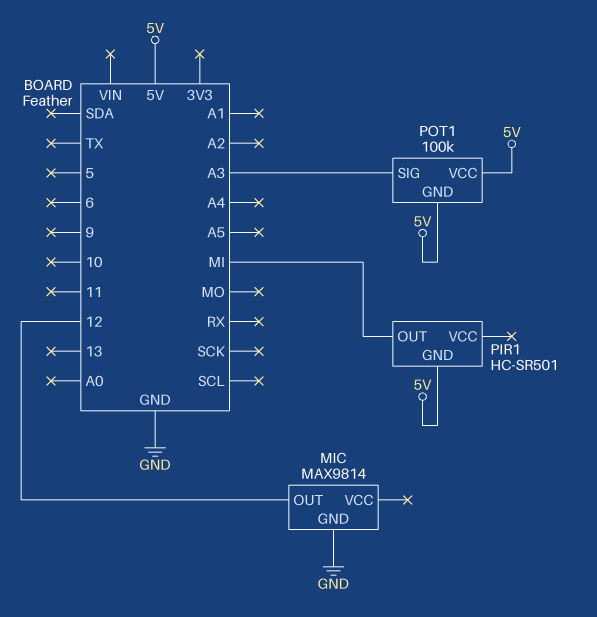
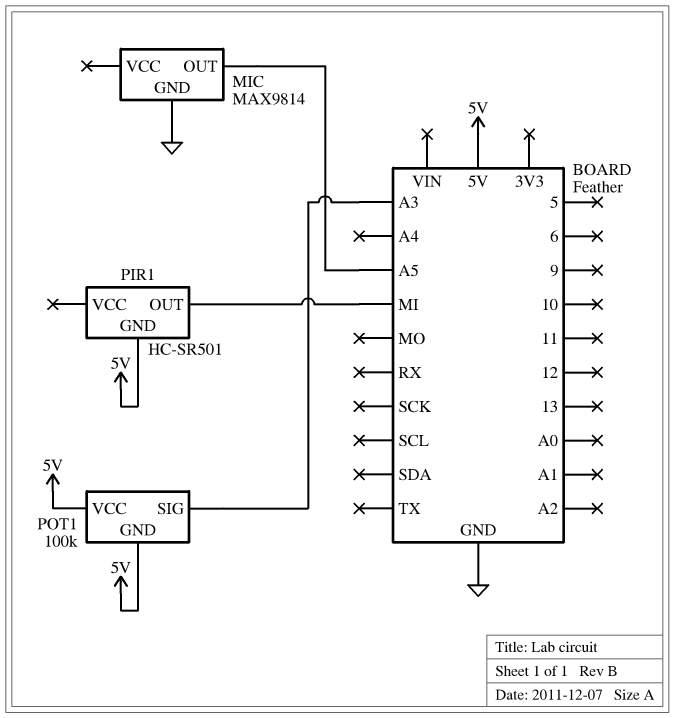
MIC pin OUT: 12 -> A5

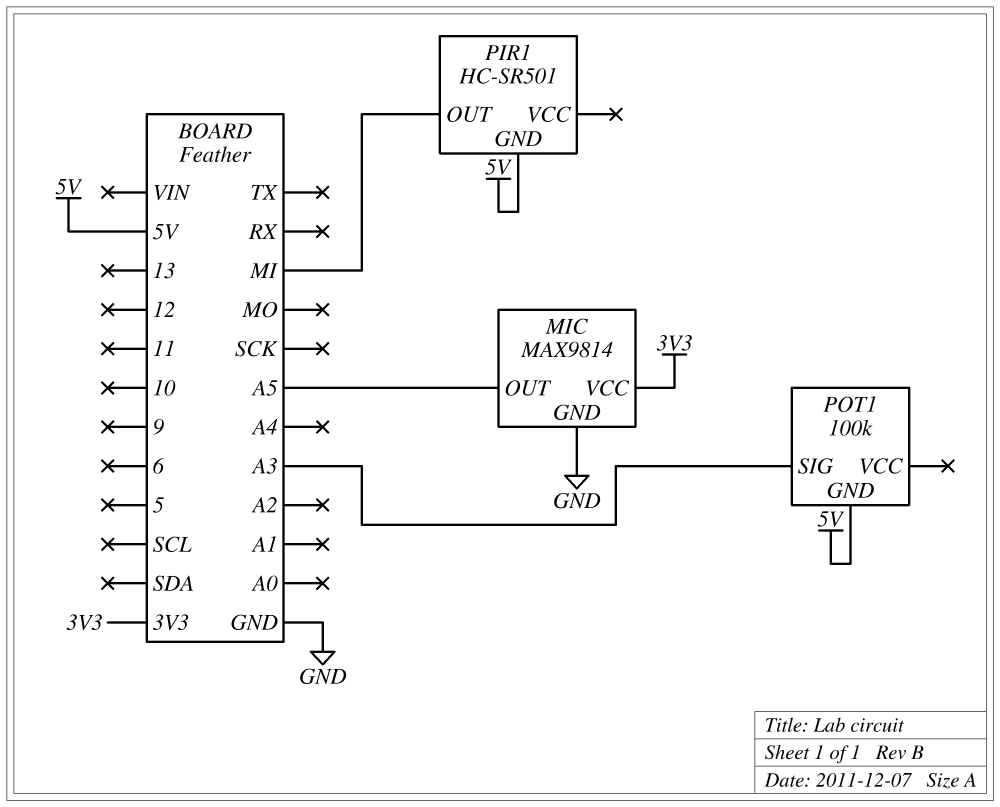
MIC pin VCC: none -> 3V3
POT1 pin VCC: 5V -> none

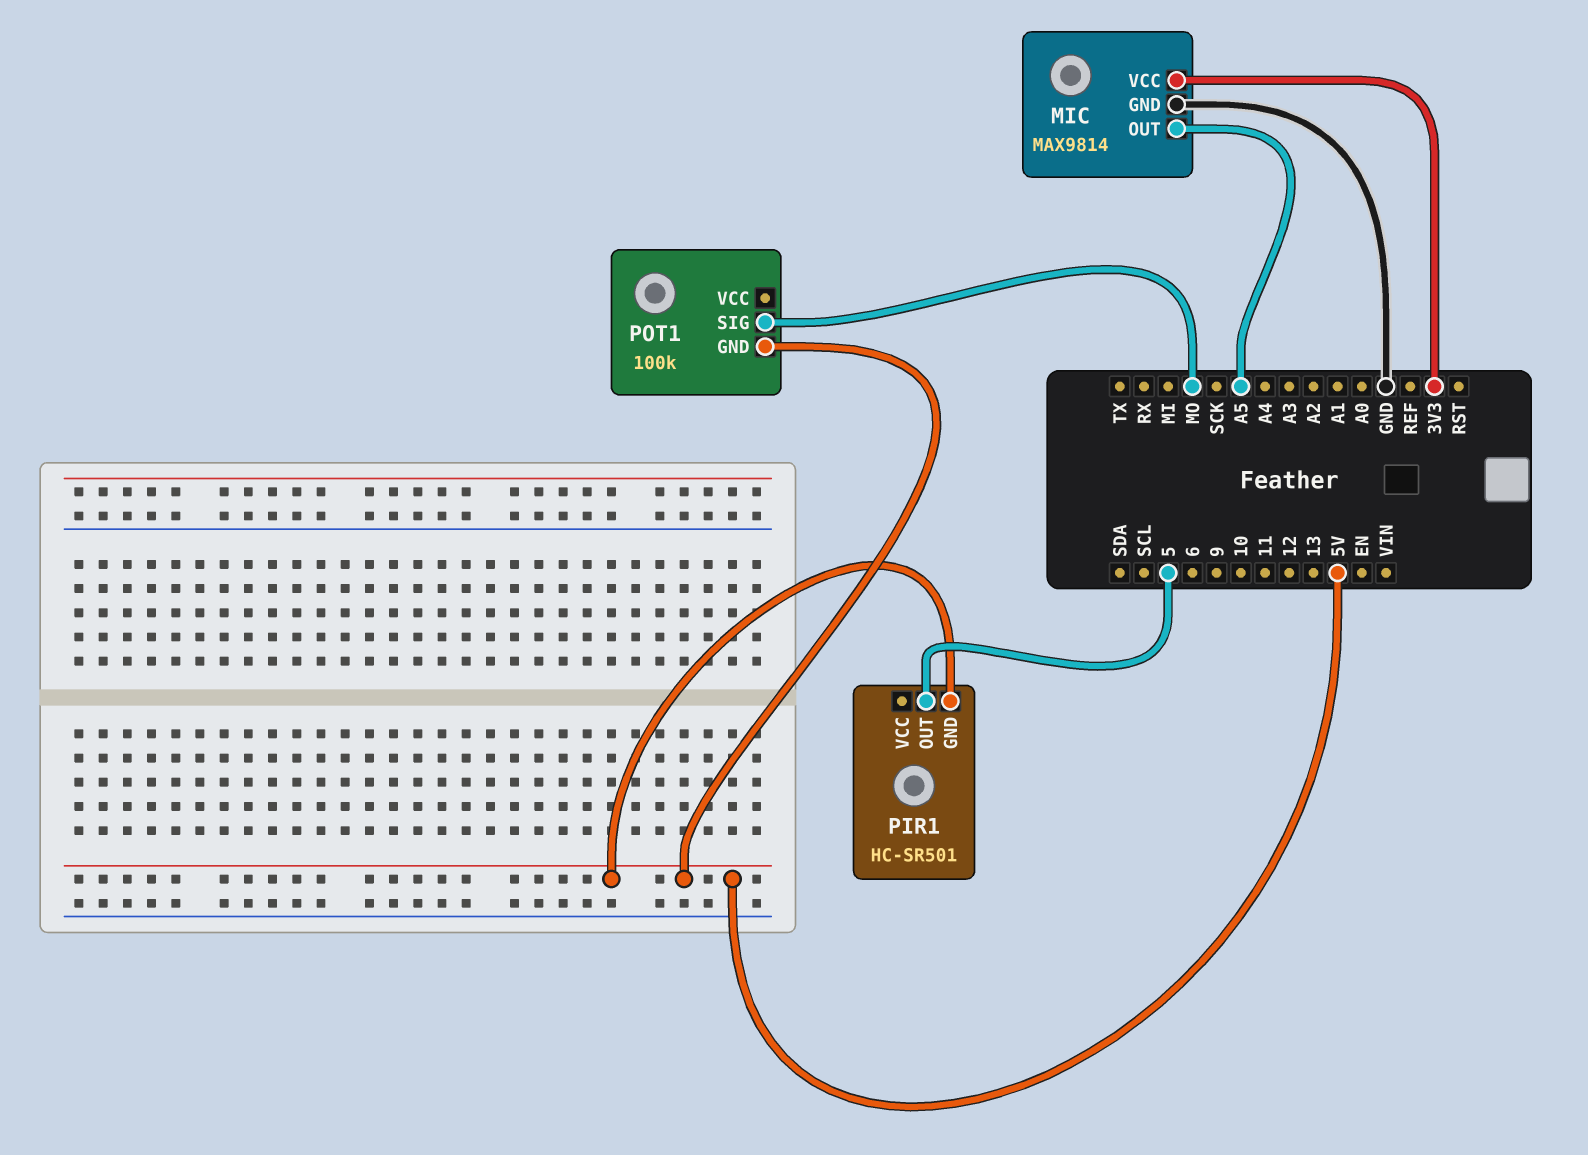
PIR1 pin OUT: MI -> 5
POT1 pin SIG: A3 -> MO

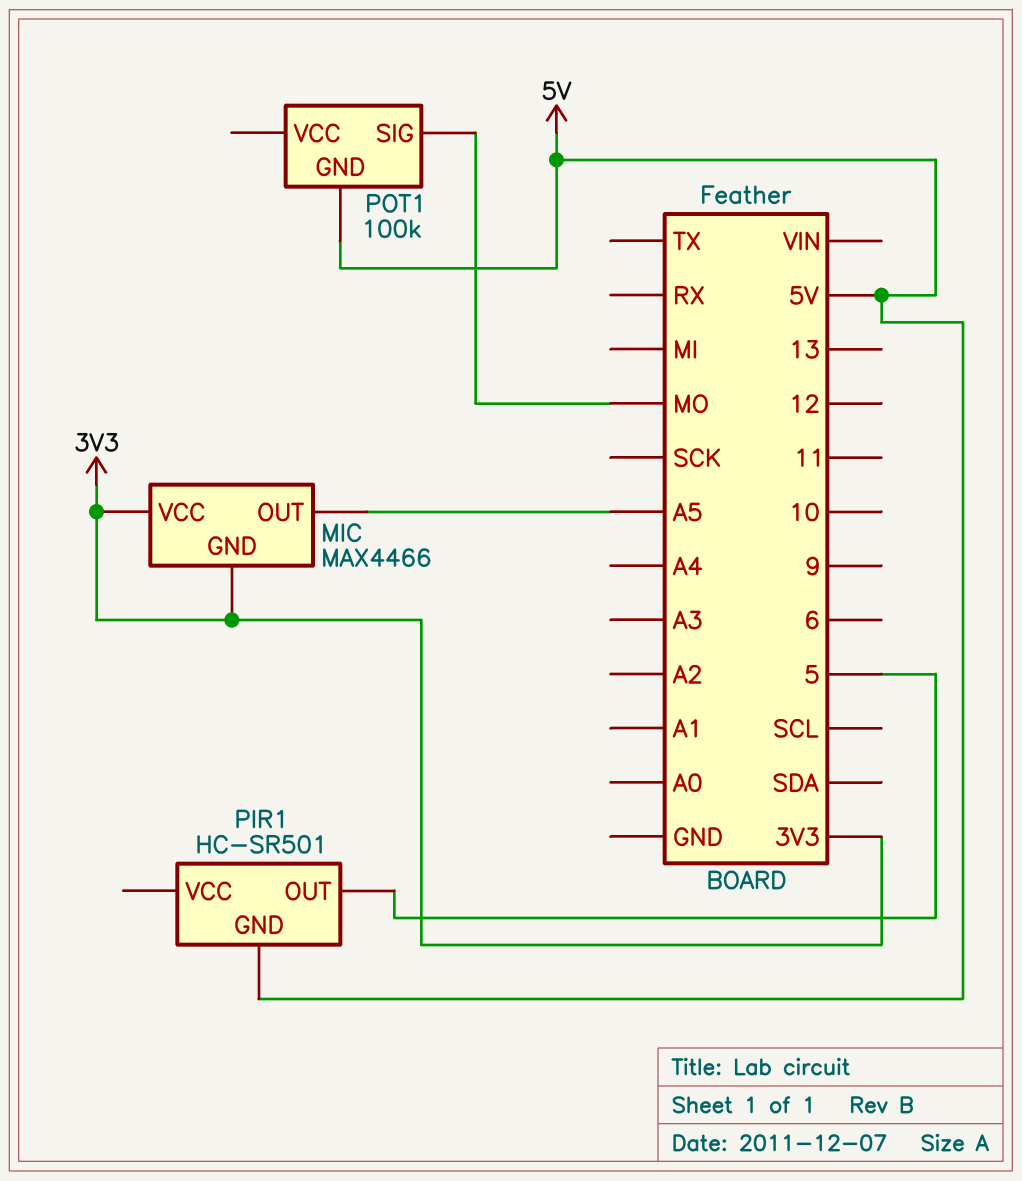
MIC: MAX9814 -> MAX4466
MIC pin GND: GND -> 3V3

